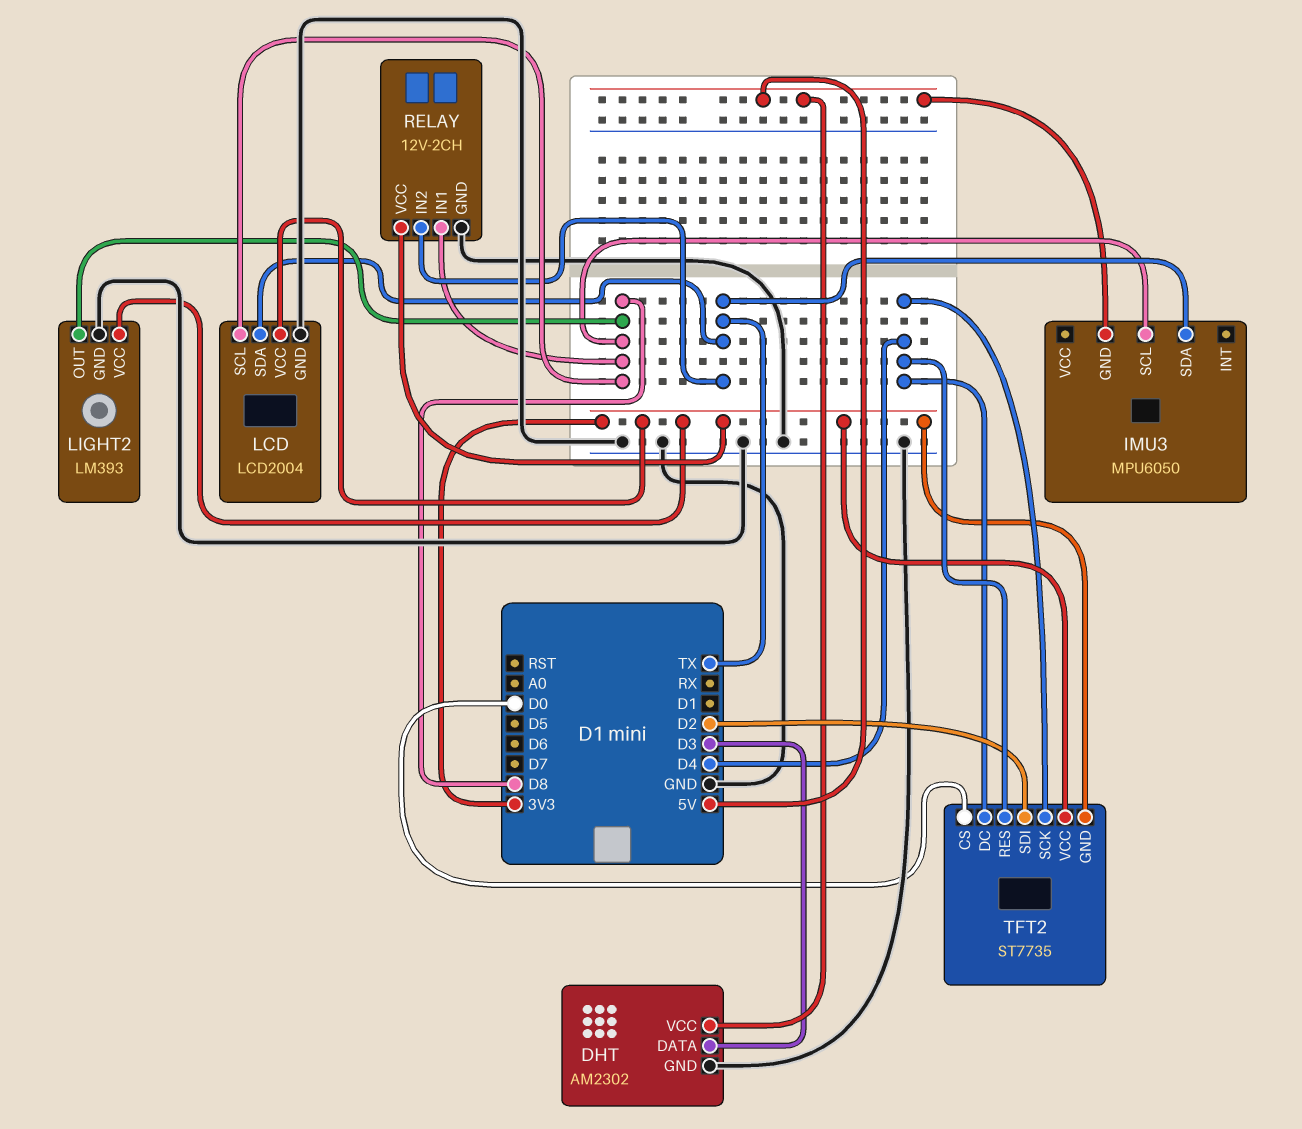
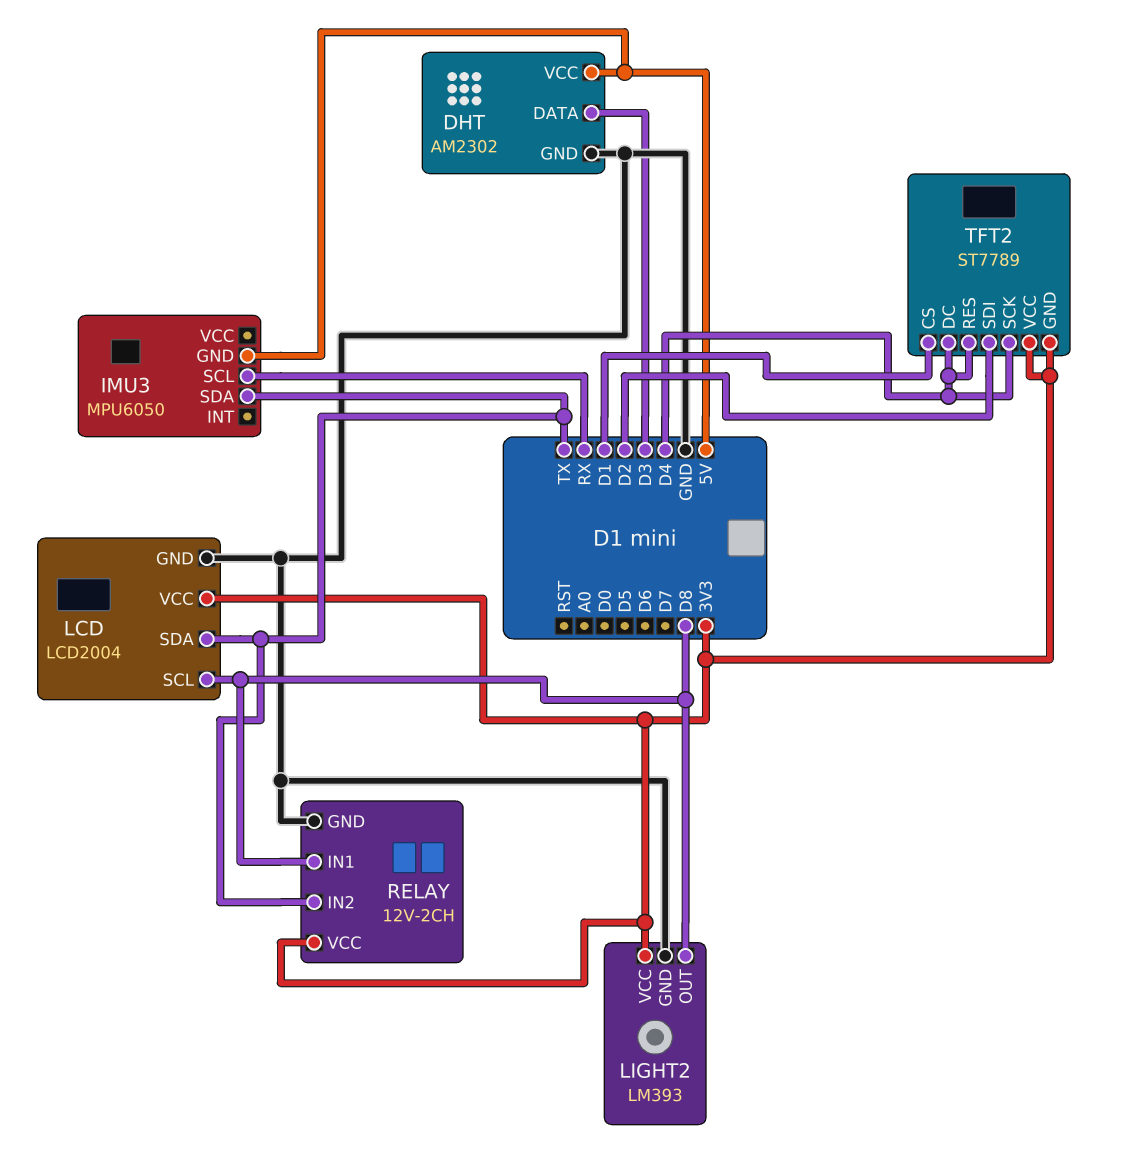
IMU3 pin SCL: D8 -> RX
TFT2: ST7735 -> ST7789
TFT2 pin CS: D0 -> D1

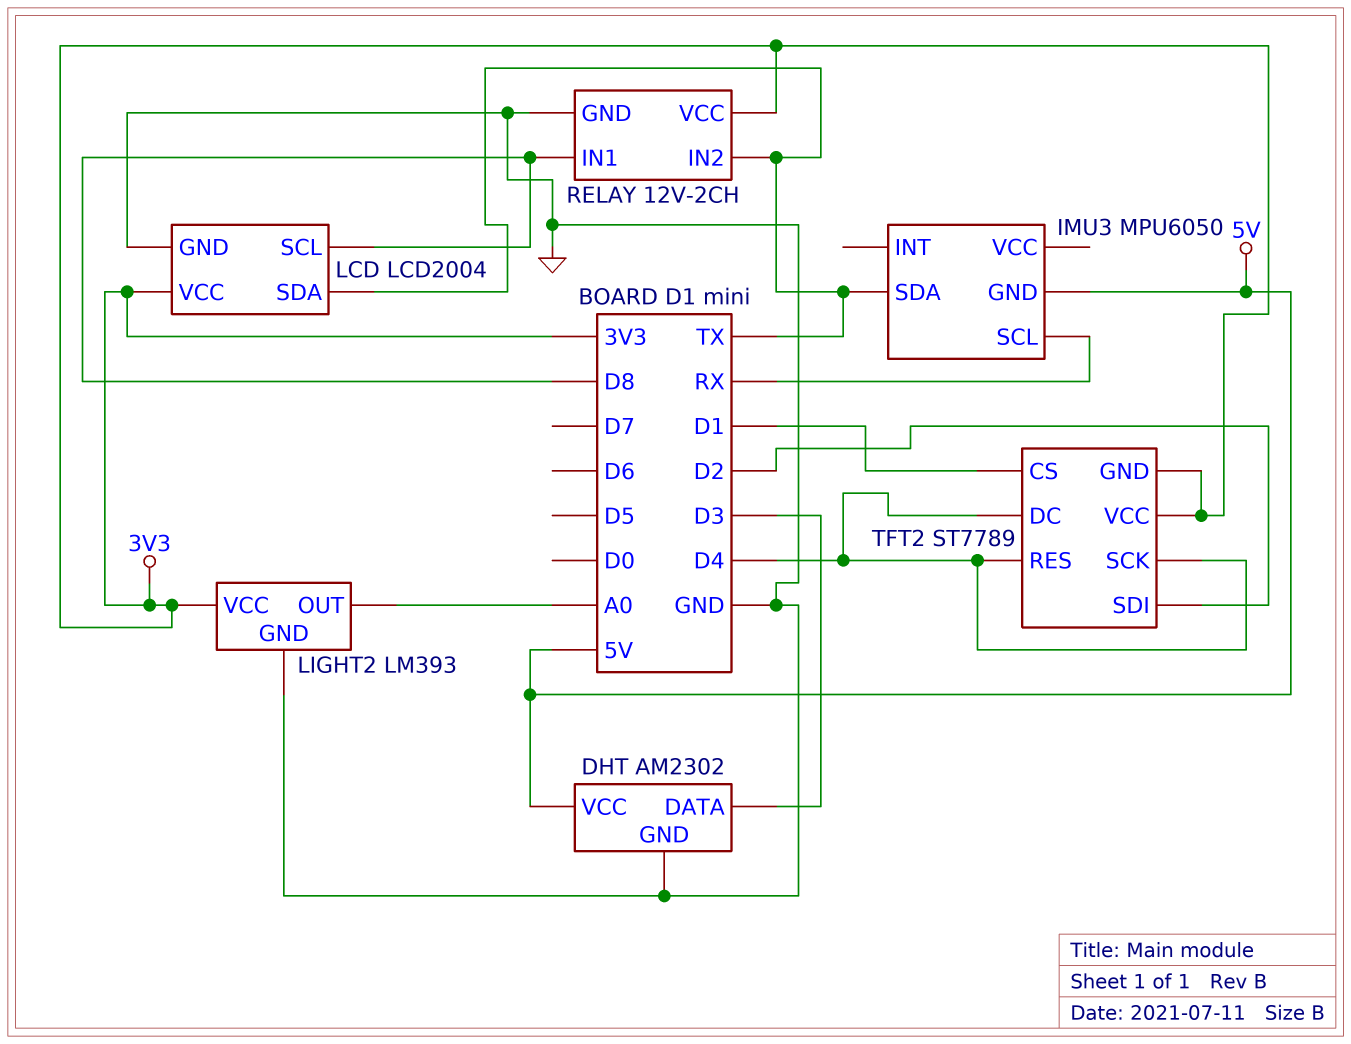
LIGHT2 pin OUT: D8 -> A0

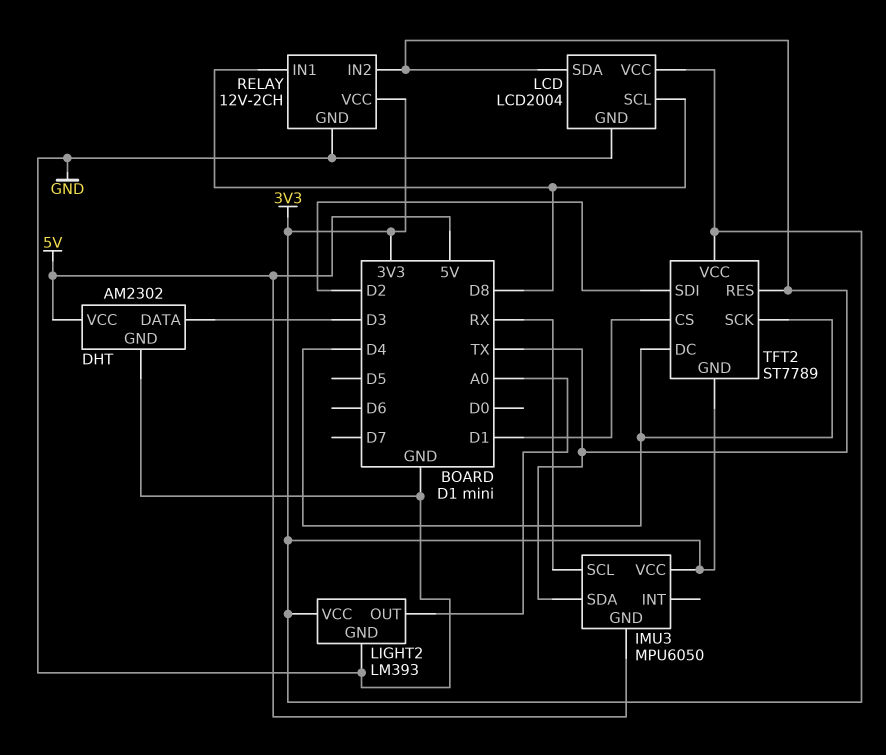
IMU3 pin VCC: none -> 3V3
TFT2 pin RES: D4 -> TX

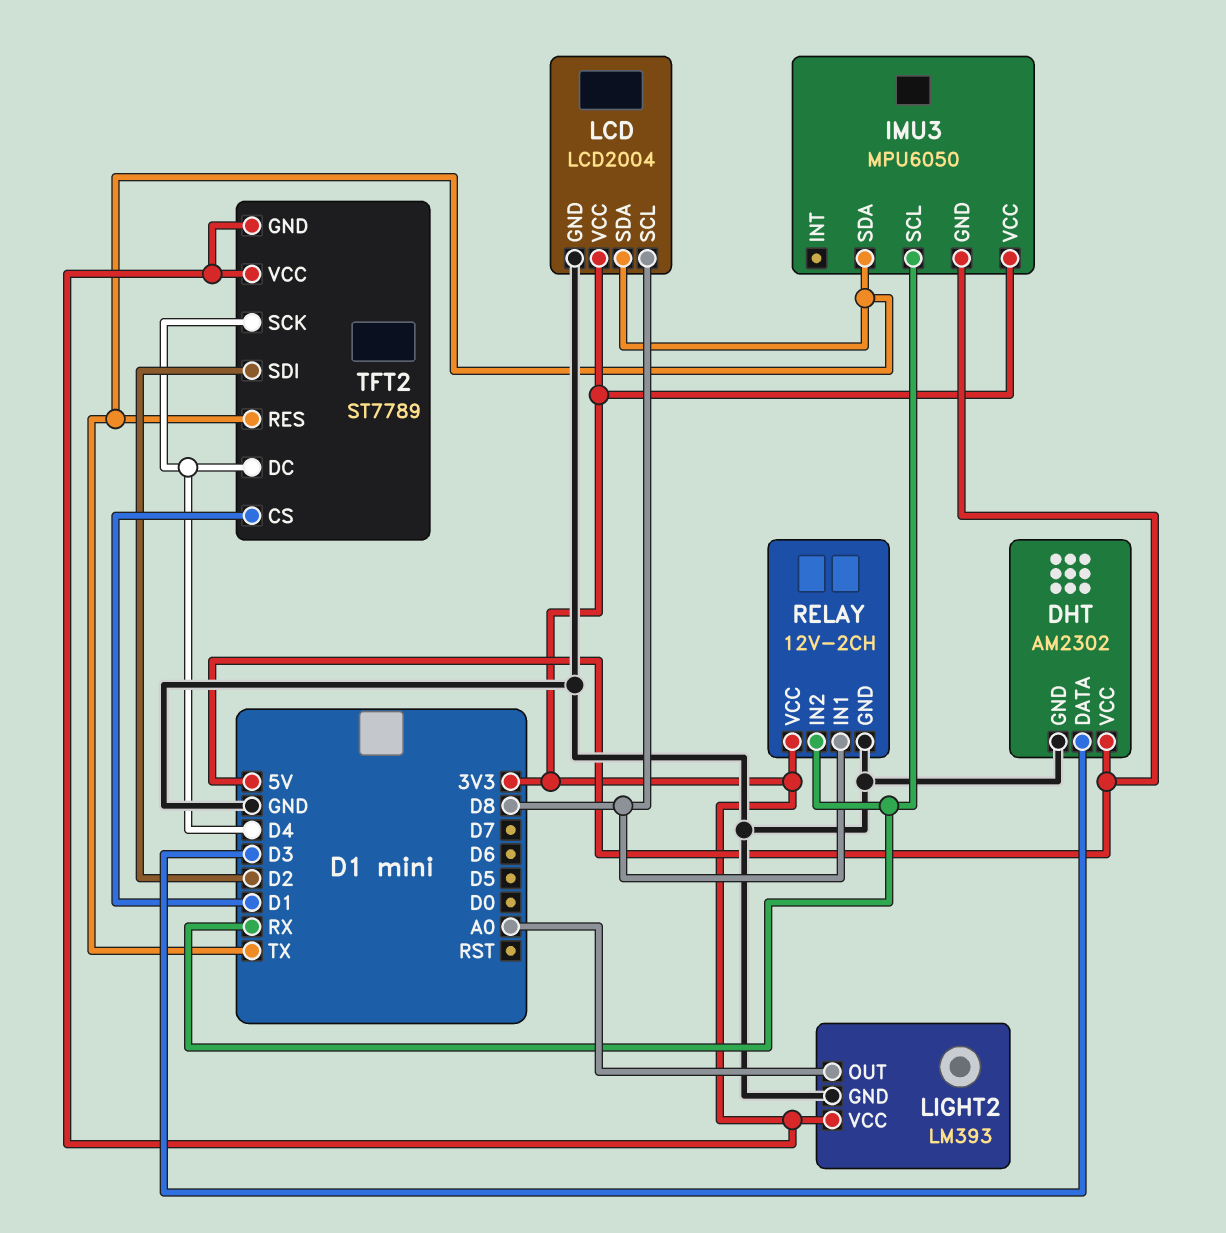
RELAY pin IN2: TX -> RX

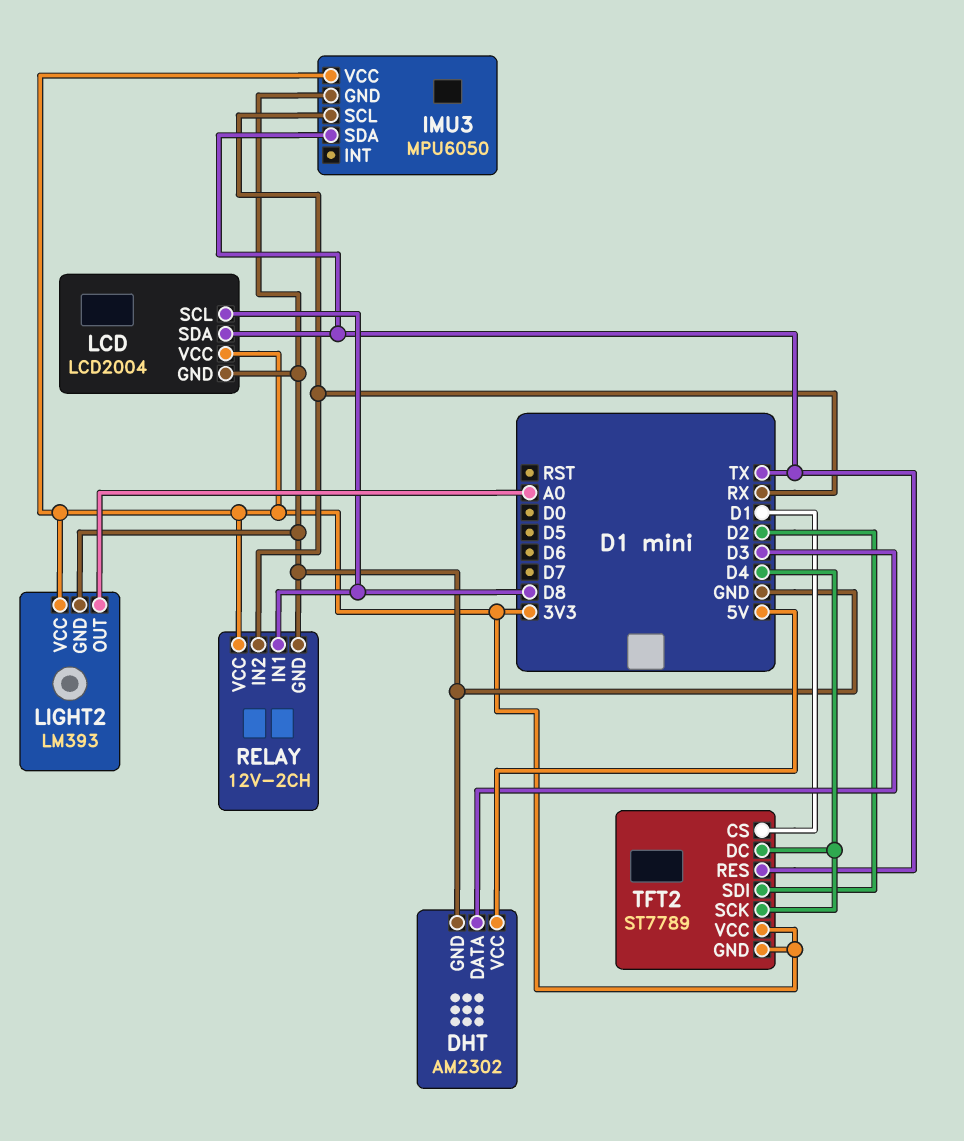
IMU3 pin GND: 5V -> GND

